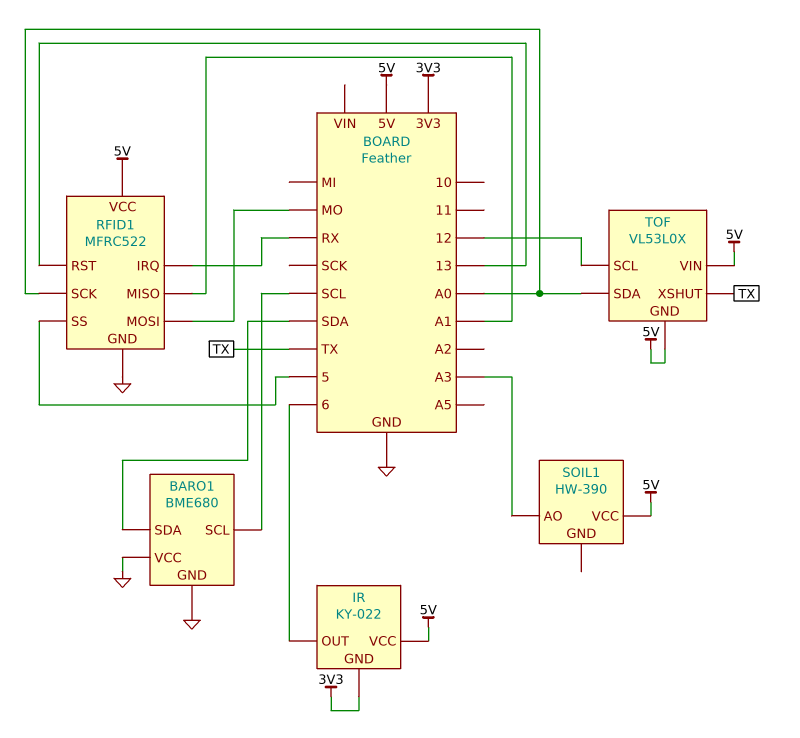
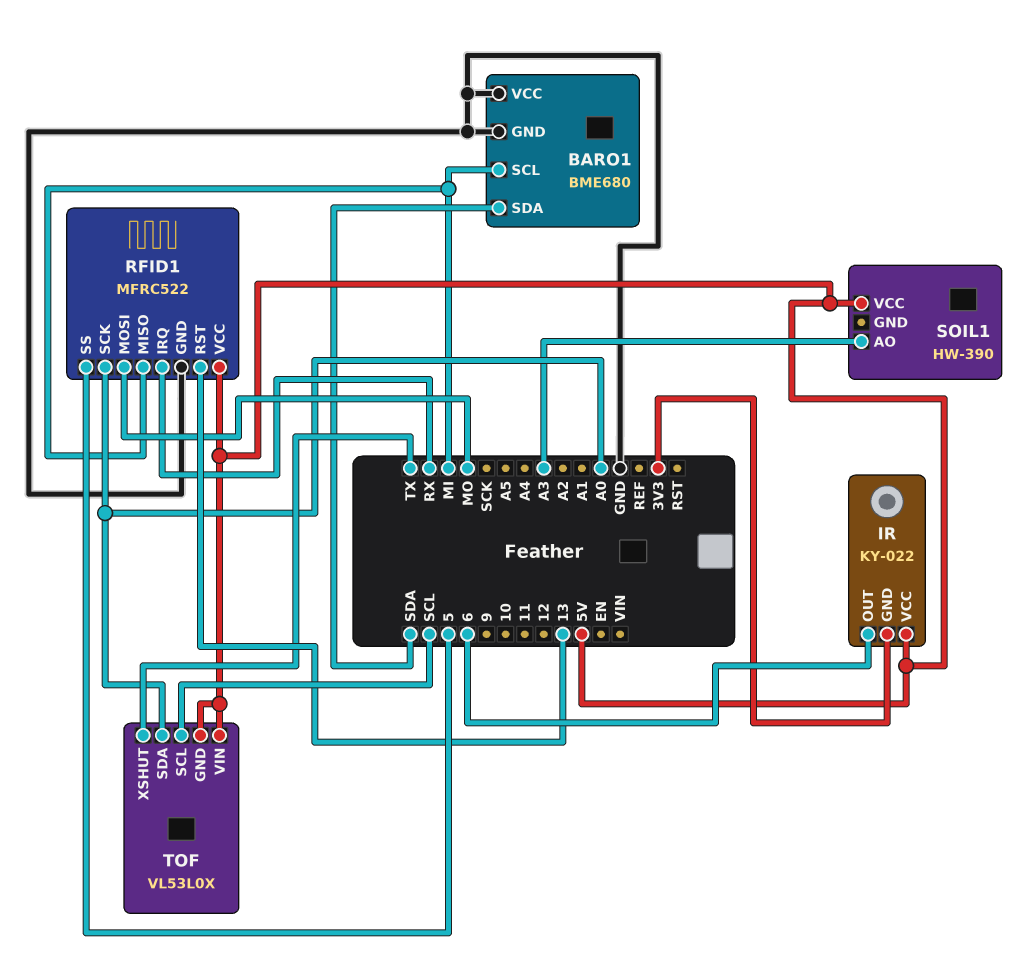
BARO1 pin SCL: SCL -> MI
RFID1 pin MISO: A1 -> MI
TOF pin SCL: 12 -> SCL

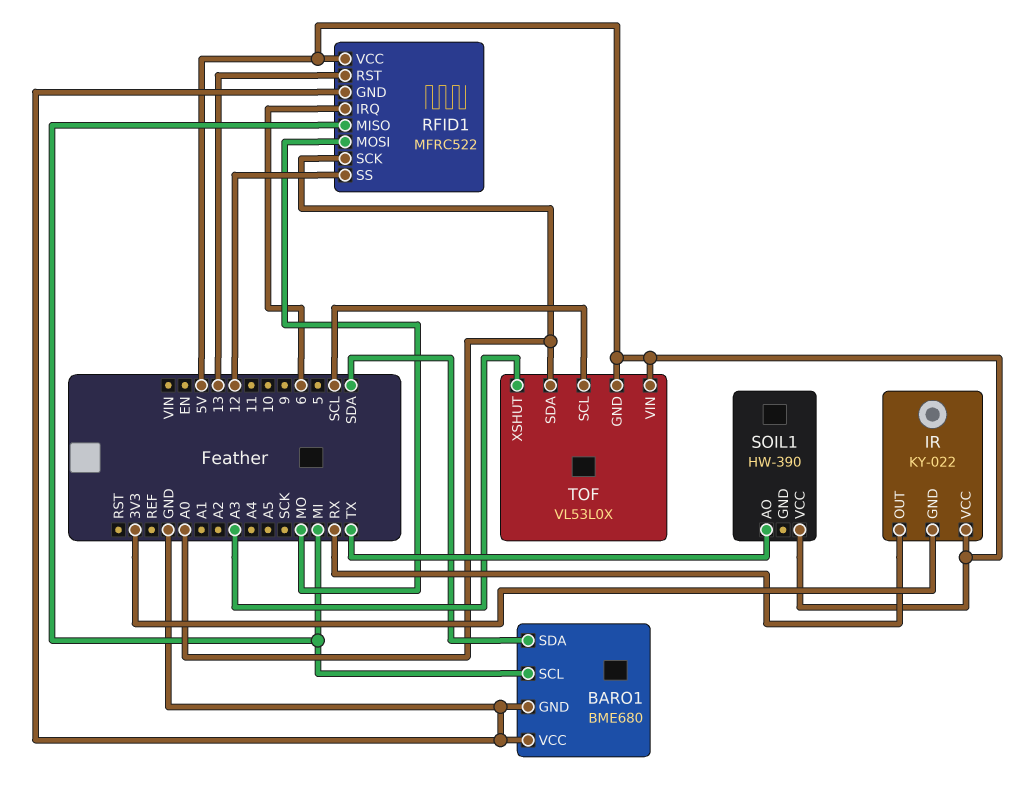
IR pin OUT: 6 -> RX
RFID1 pin IRQ: RX -> 6
RFID1 pin SS: 5 -> 12
SOIL1 pin AO: A3 -> TX
TOF pin XSHUT: TX -> A3

